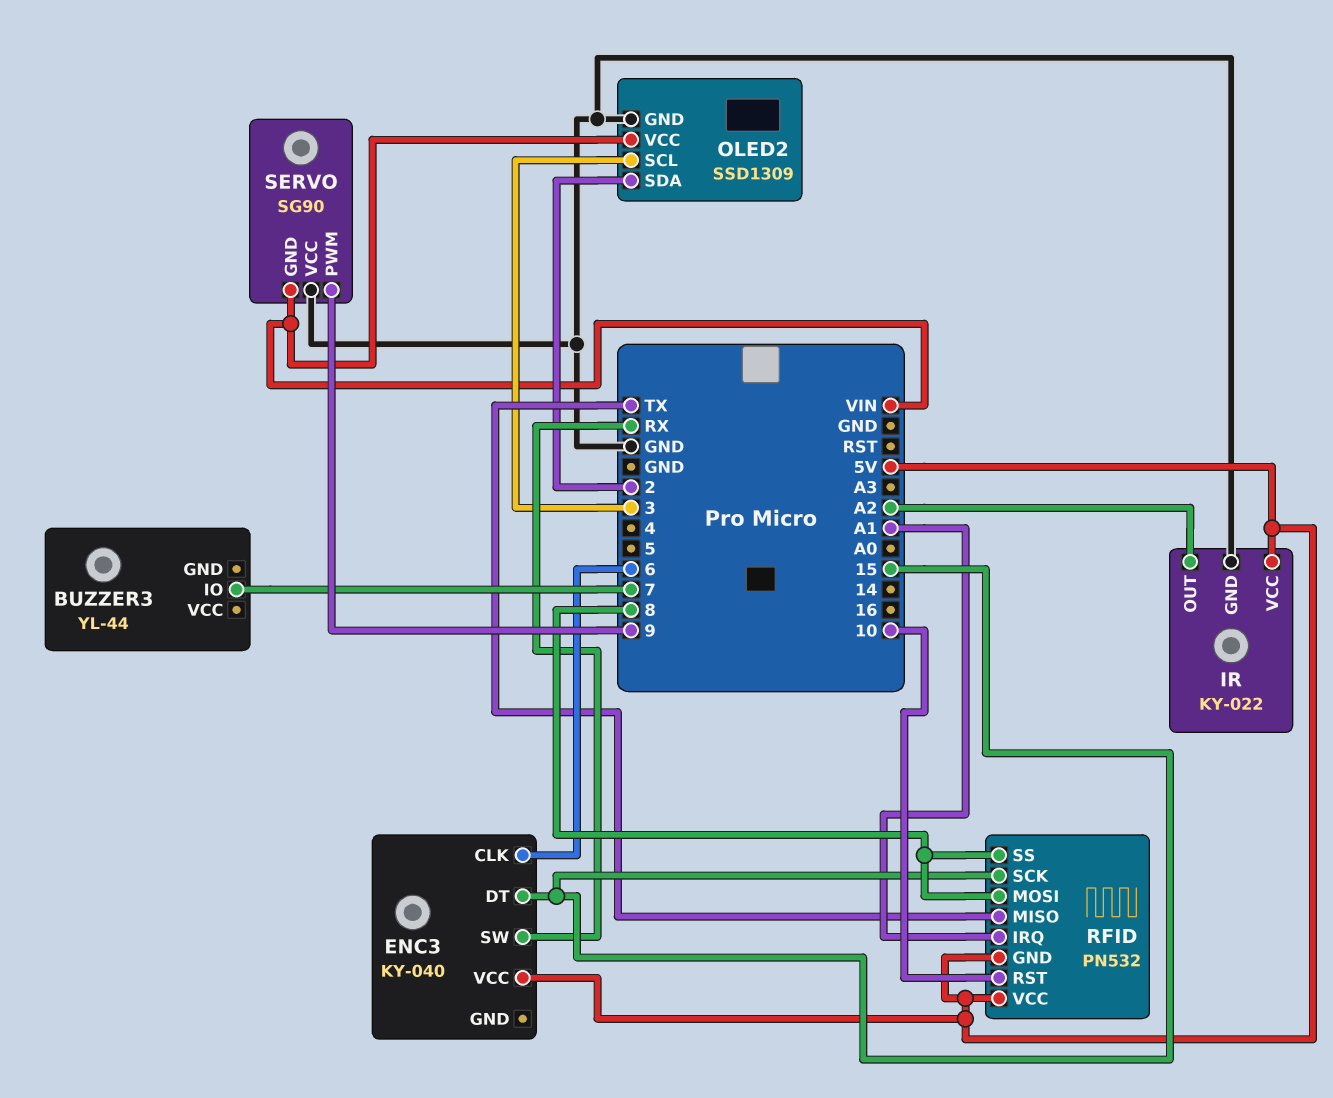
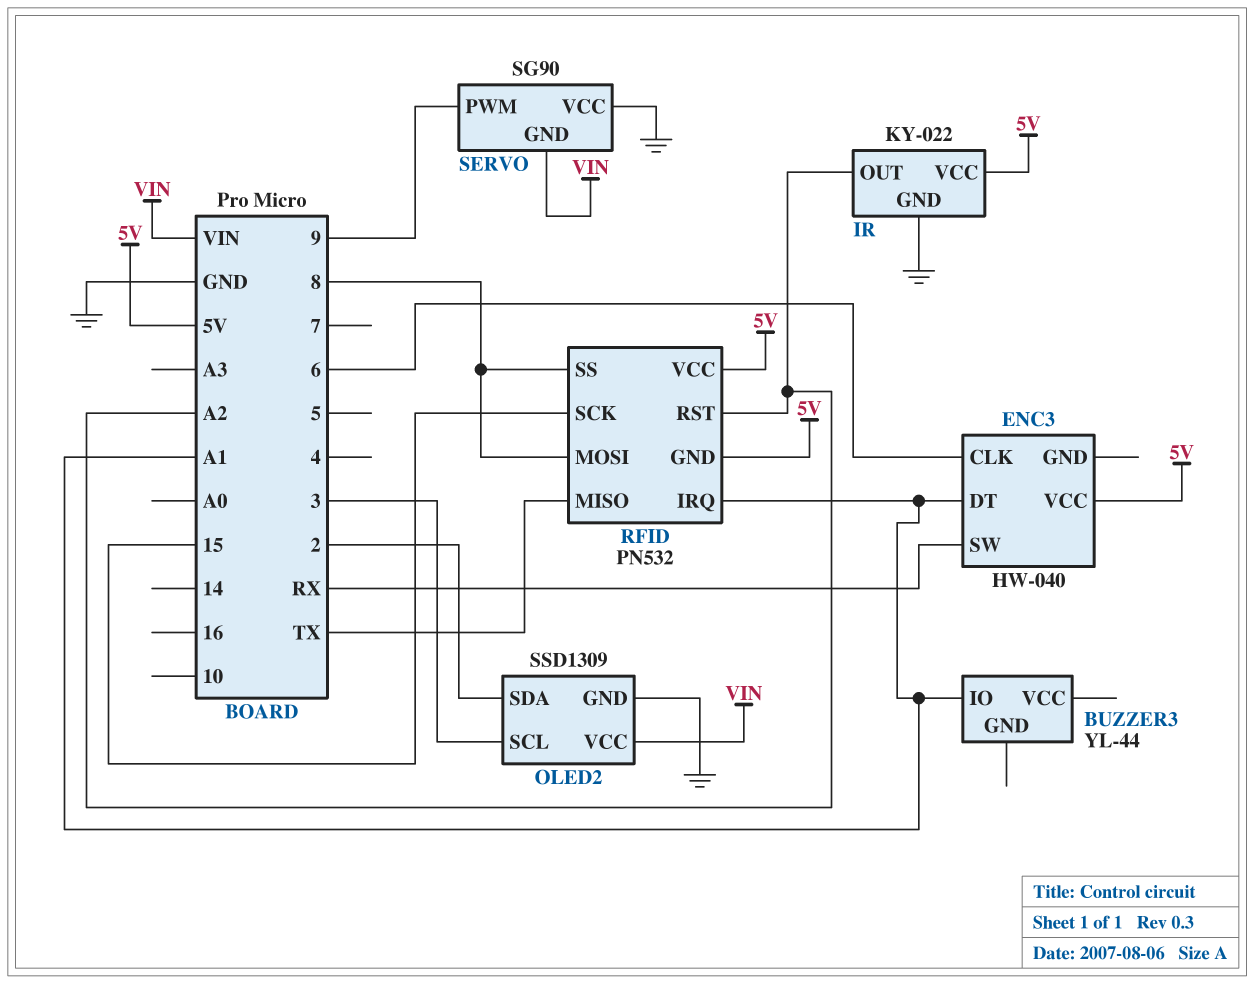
BUZZER3 pin IO: 7 -> A1
ENC3: KY-040 -> HW-040
ENC3 pin DT: 15 -> A1
RFID pin RST: 10 -> A2

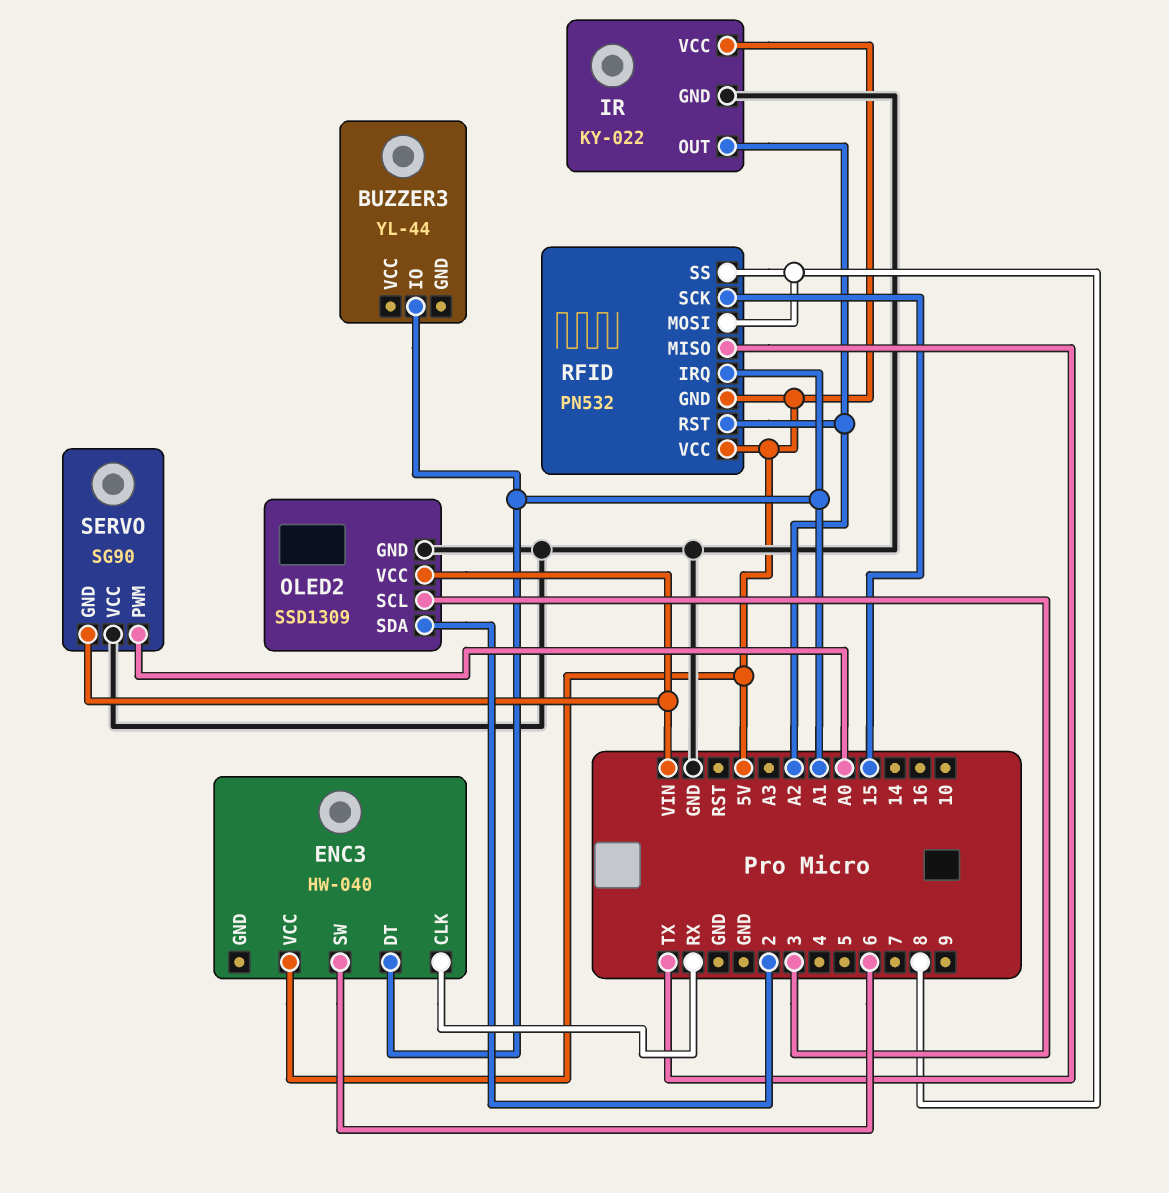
ENC3 pin CLK: 6 -> RX
ENC3 pin SW: RX -> 6
SERVO pin PWM: 9 -> A0

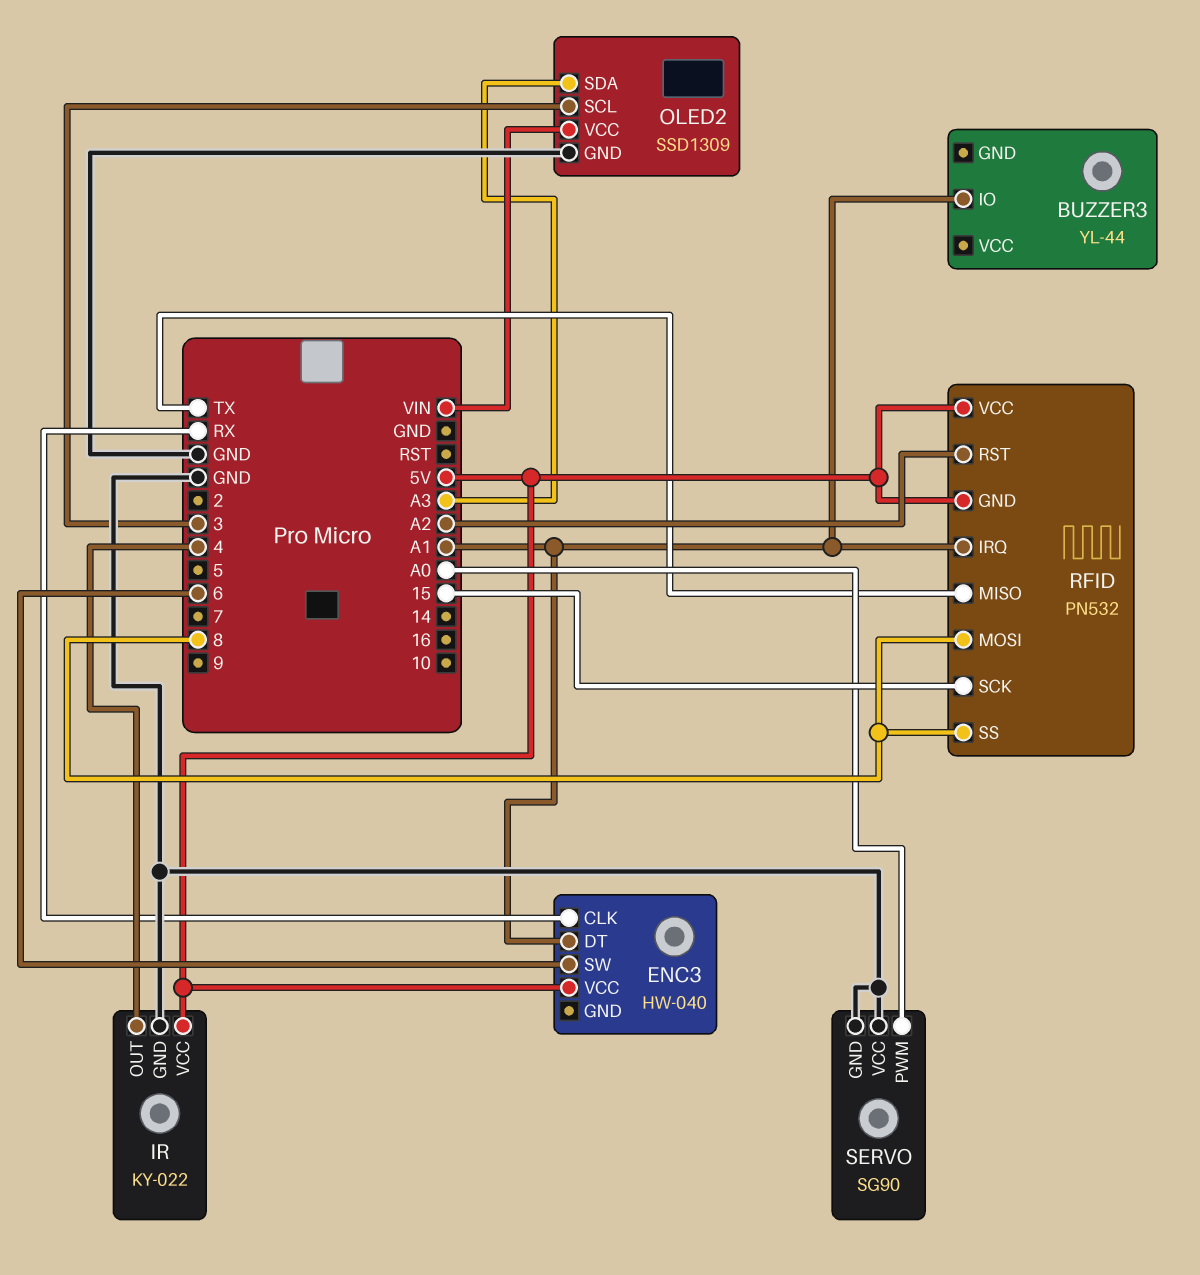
IR pin OUT: A2 -> 4
OLED2 pin SDA: 2 -> A3
SERVO pin GND: VIN -> GND

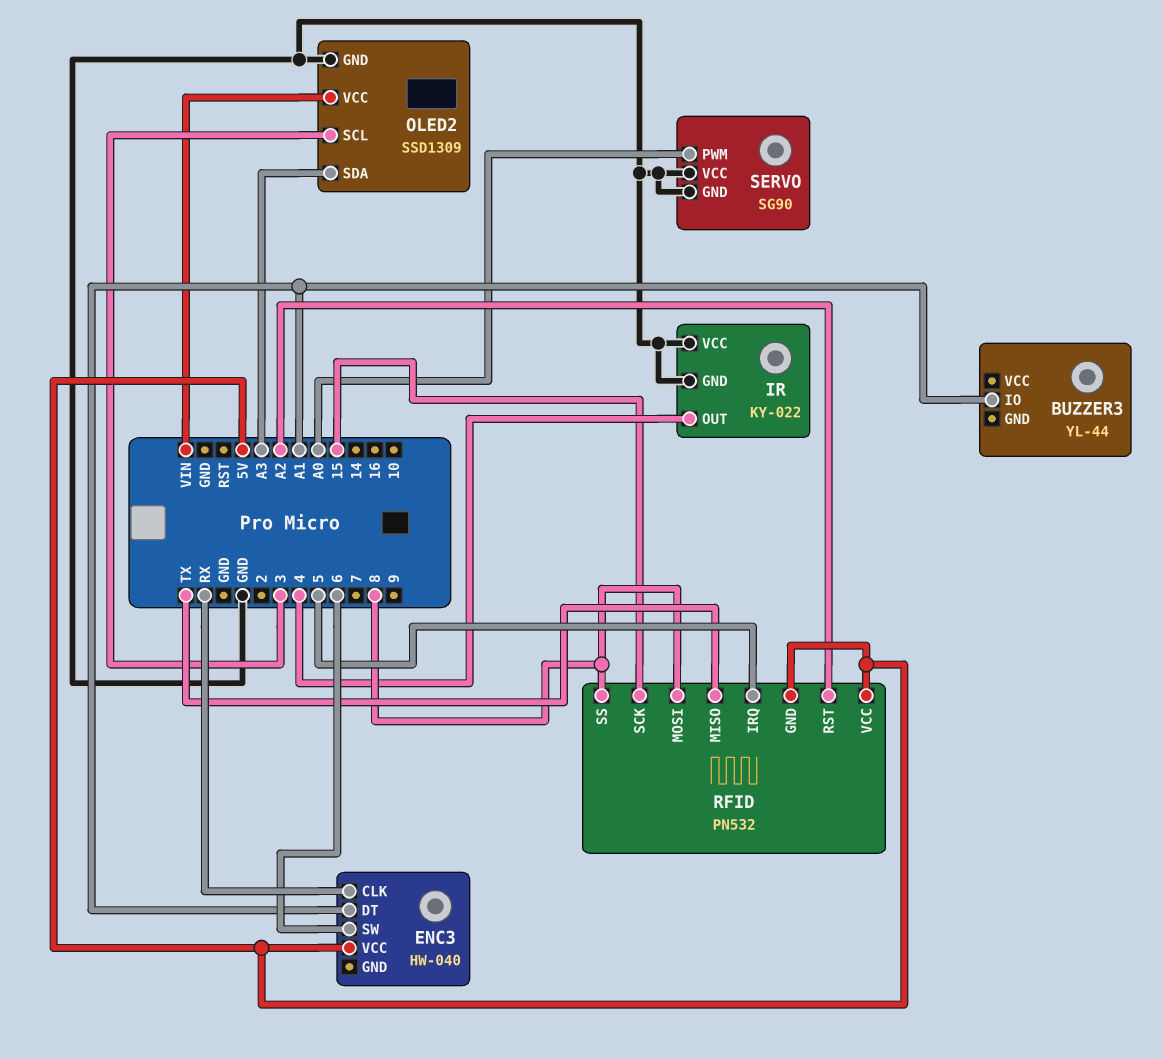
IR pin VCC: 5V -> GND
RFID pin IRQ: A1 -> 5

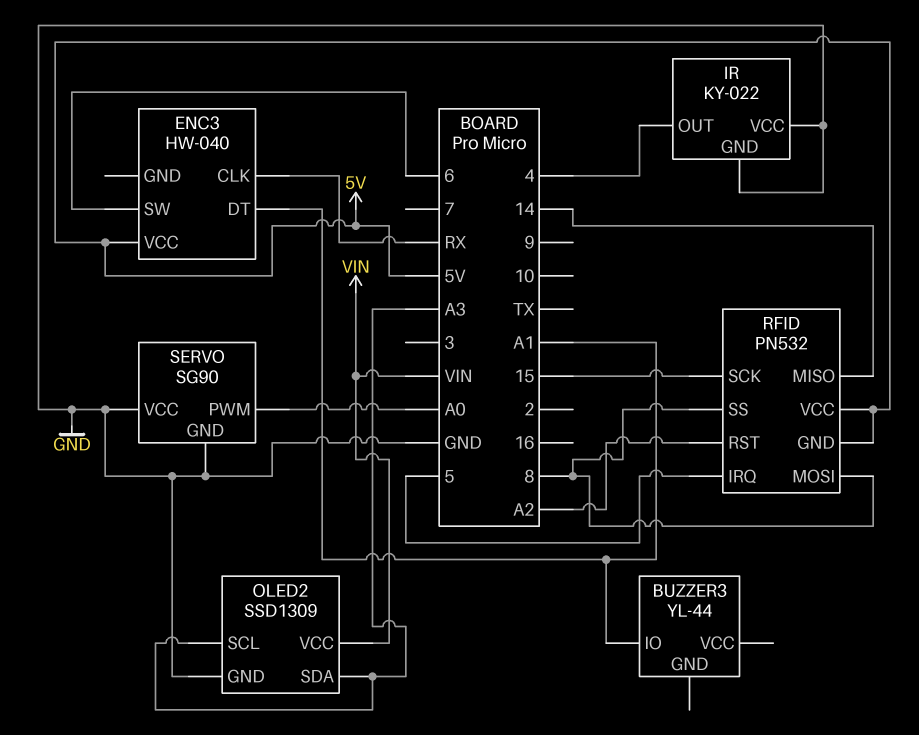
OLED2 pin SCL: 3 -> A3
RFID pin MISO: TX -> 14

